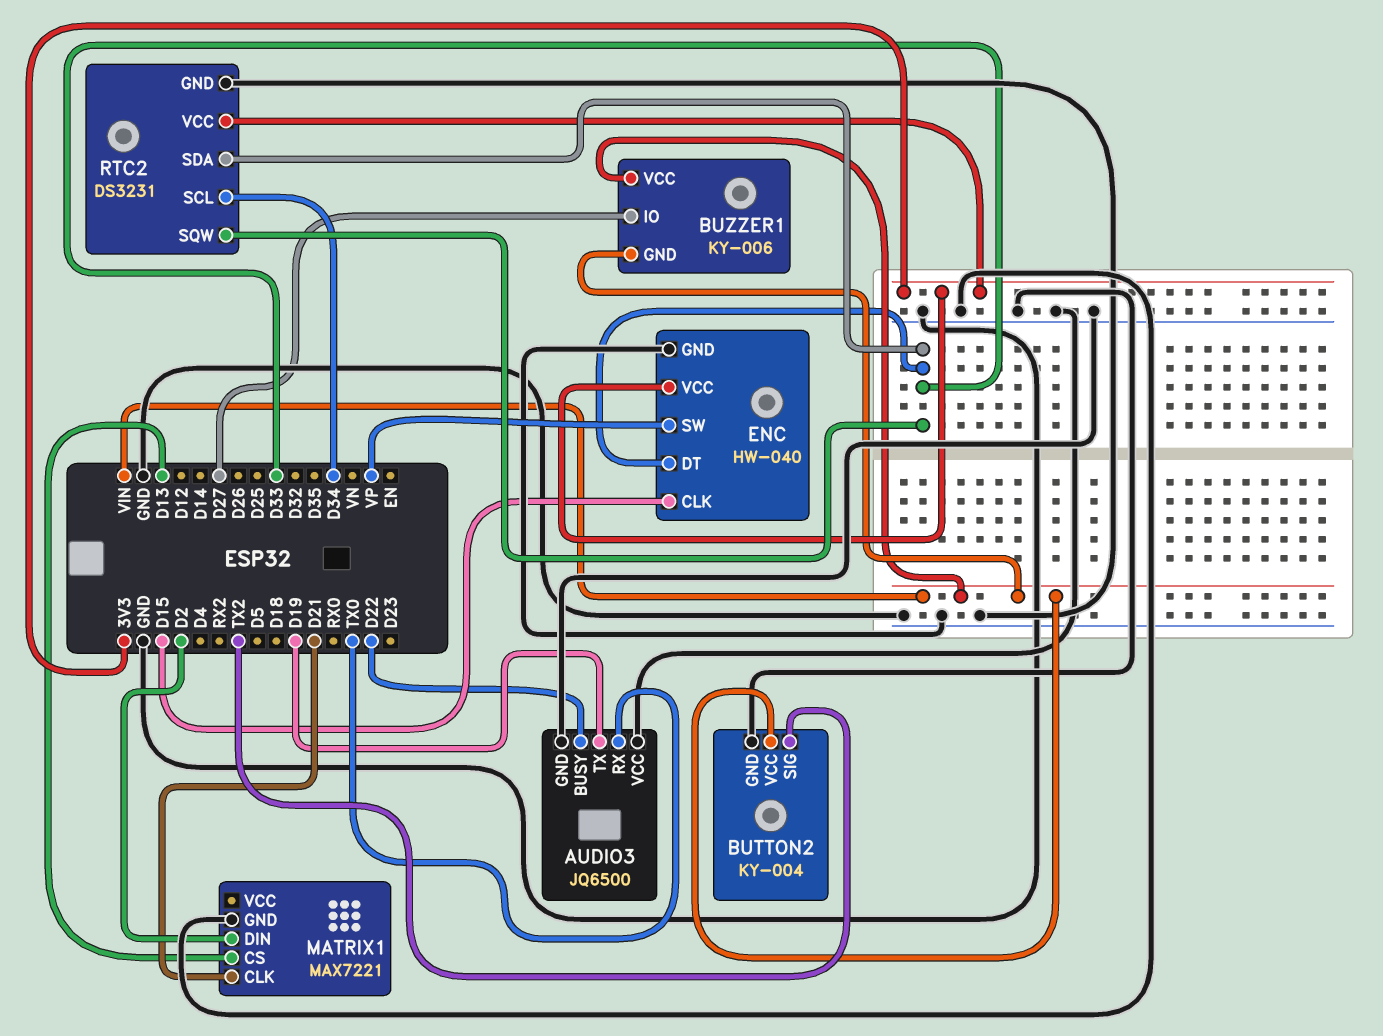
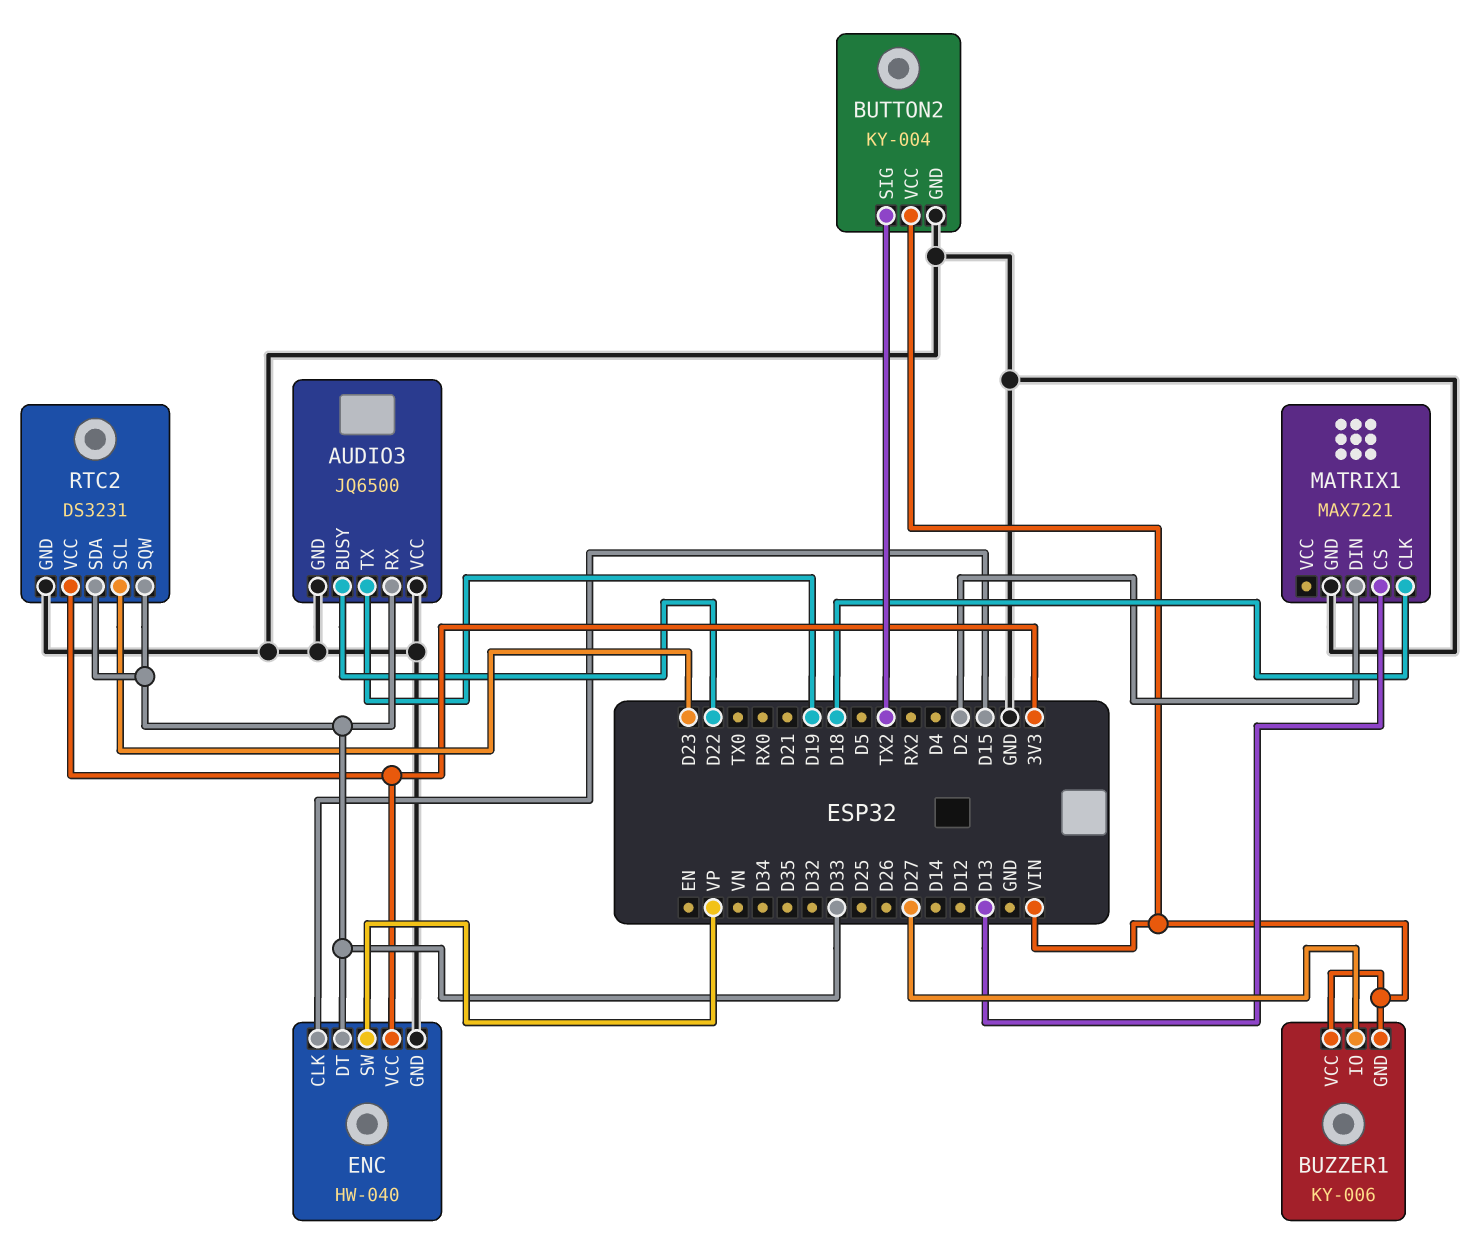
AUDIO3 pin RX: TX0 -> D33
MATRIX1 pin CLK: D21 -> D18
RTC2 pin SCL: D34 -> D23

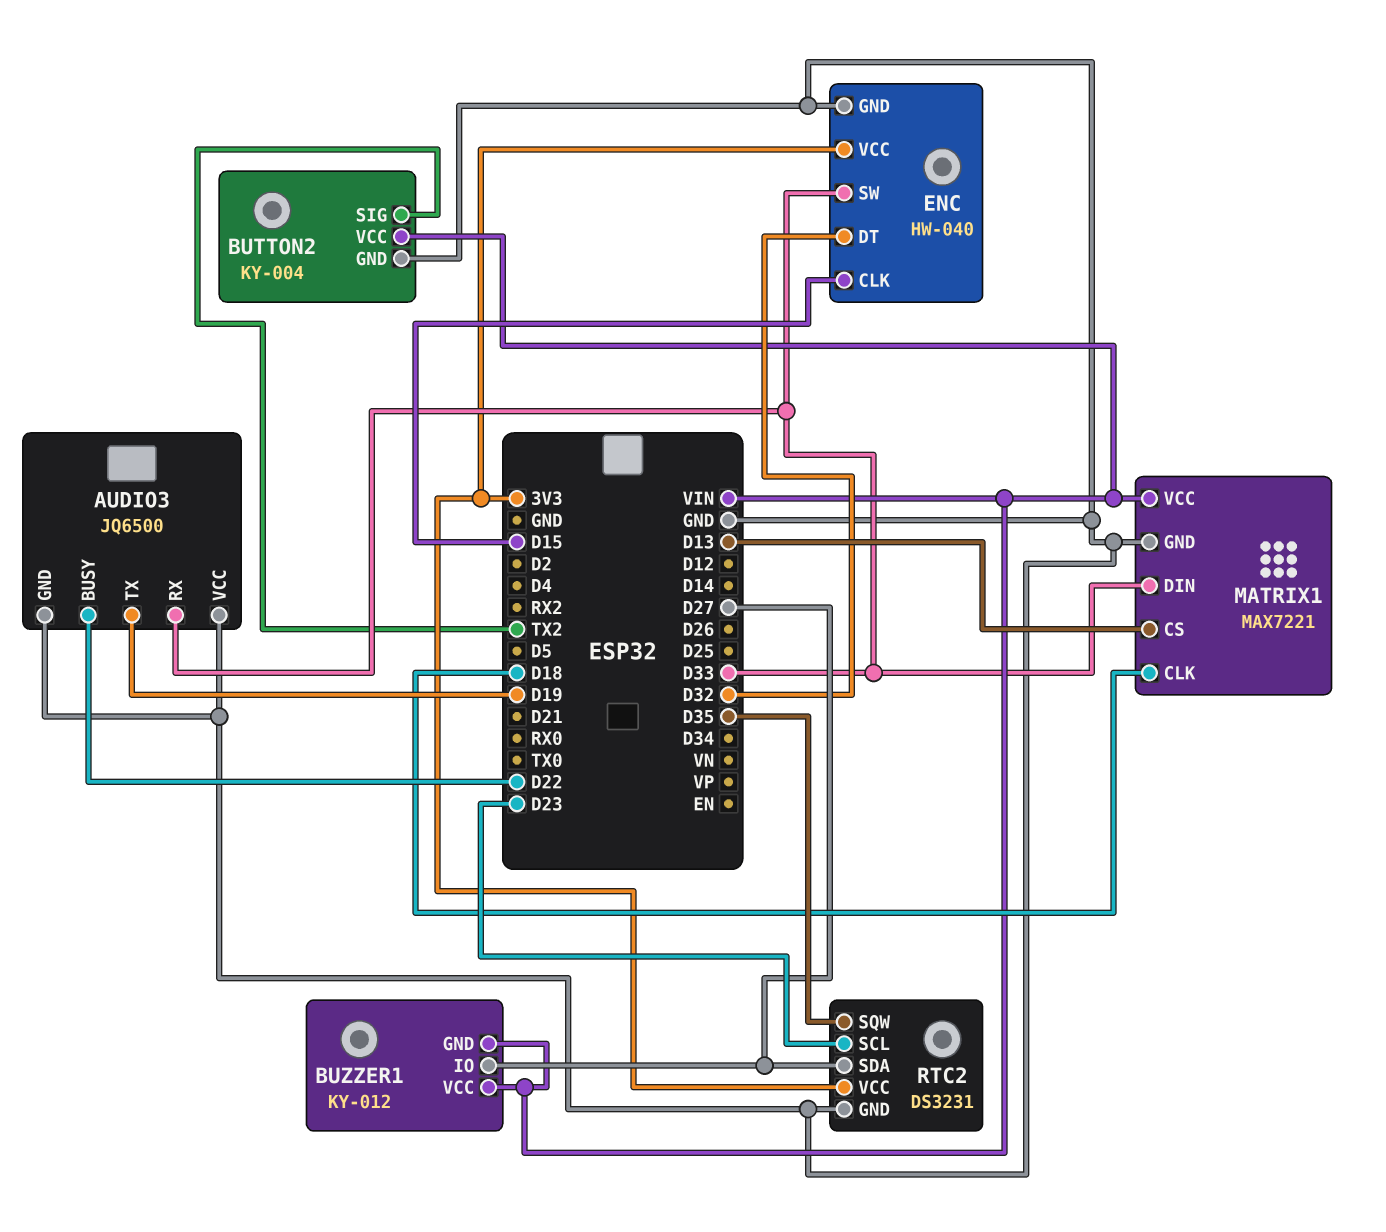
BUZZER1: KY-006 -> KY-012
ENC pin DT: D33 -> D32
ENC pin SW: VP -> D33
MATRIX1 pin DIN: D2 -> D33
MATRIX1 pin VCC: none -> VIN
RTC2 pin SDA: D33 -> D27
RTC2 pin SQW: D33 -> D35

